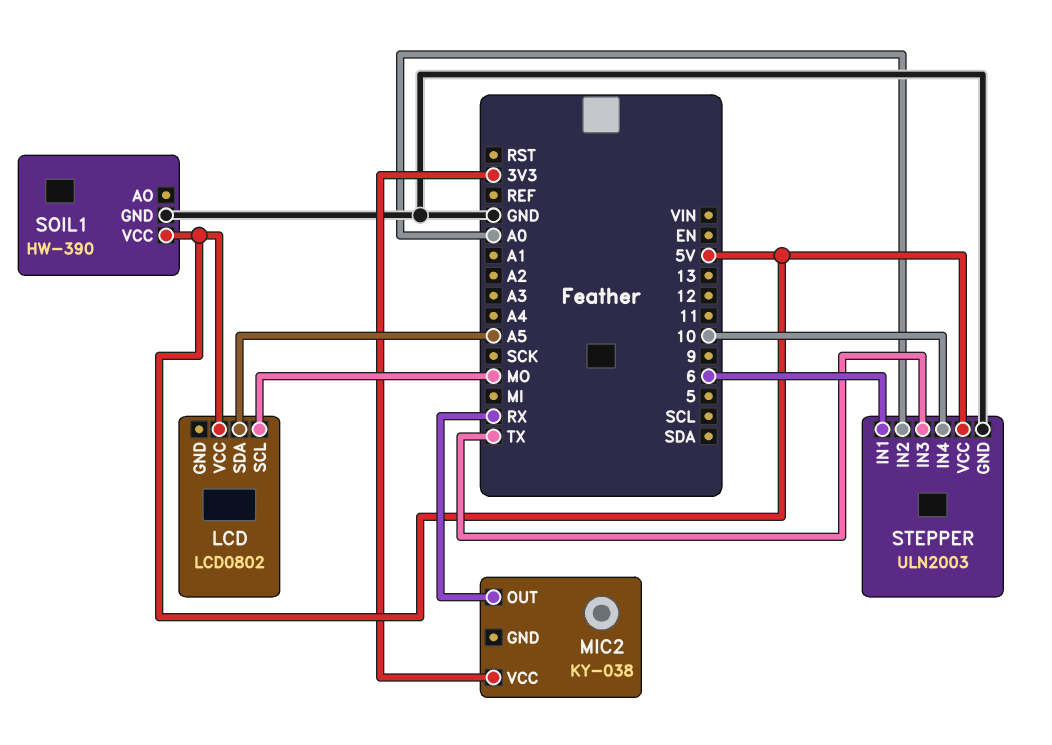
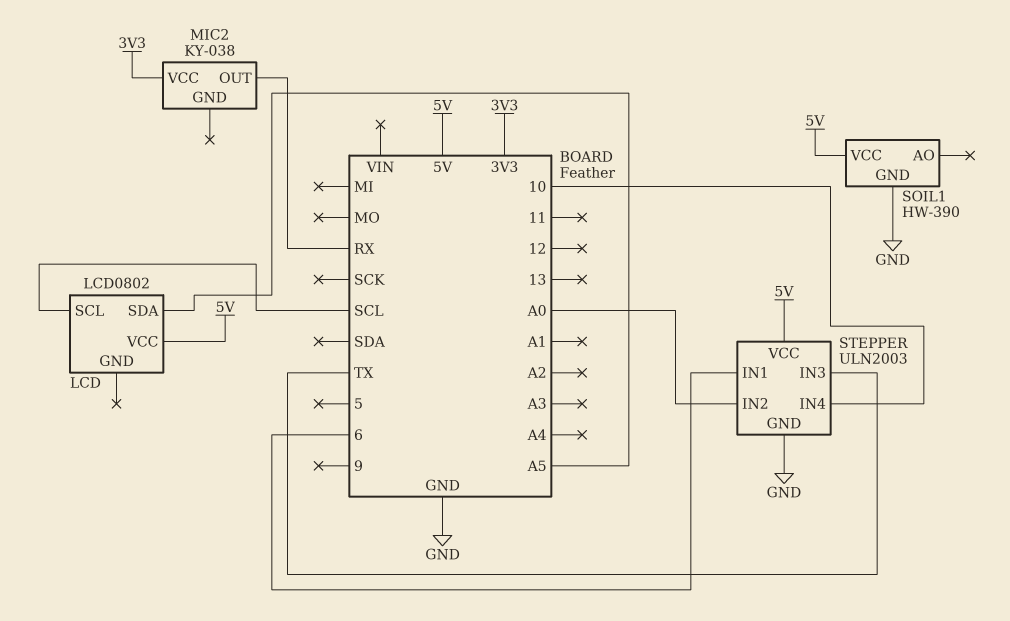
LCD pin SCL: MO -> SCL

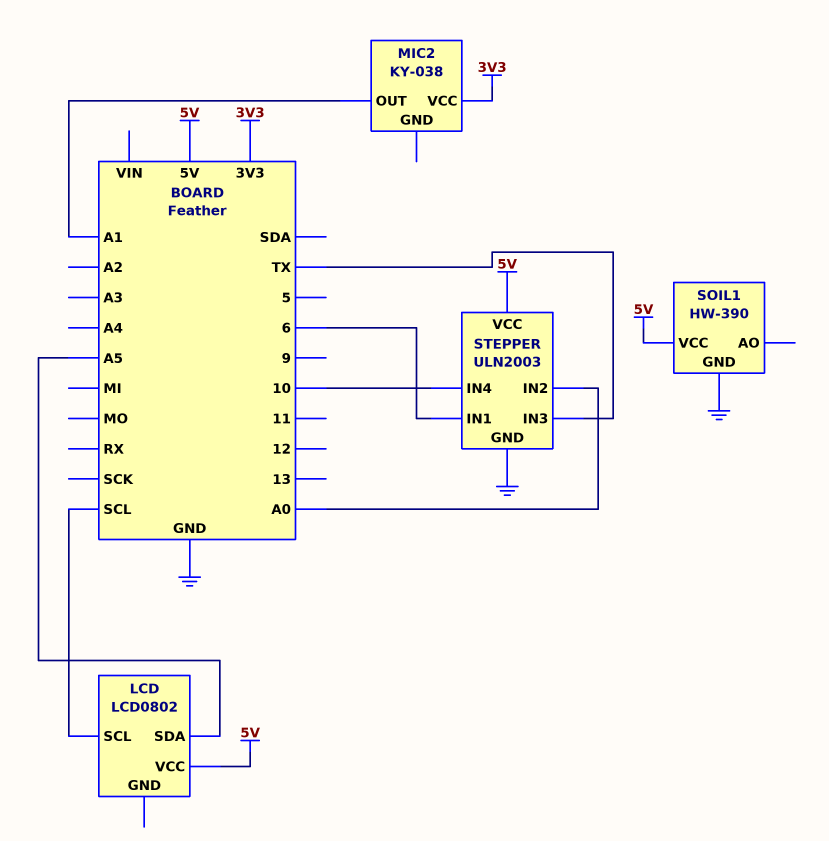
MIC2 pin OUT: RX -> A1

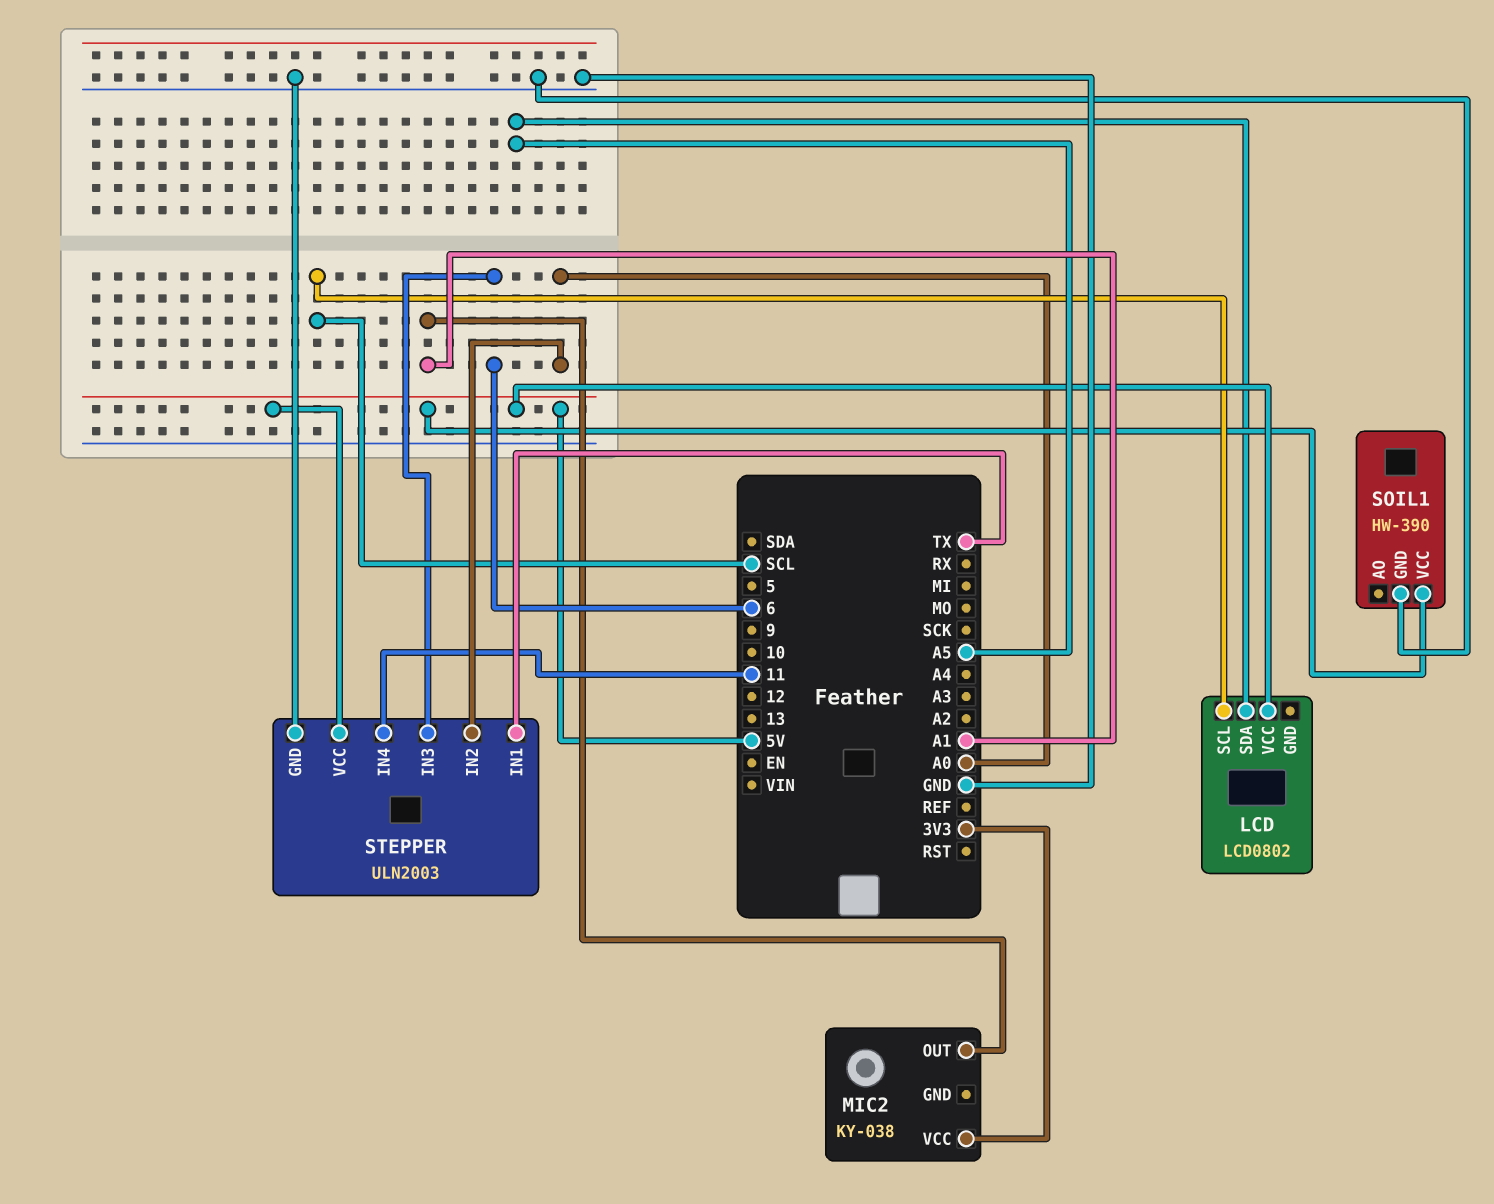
STEPPER pin IN1: 6 -> TX
STEPPER pin IN3: TX -> 6
STEPPER pin IN4: 10 -> 11

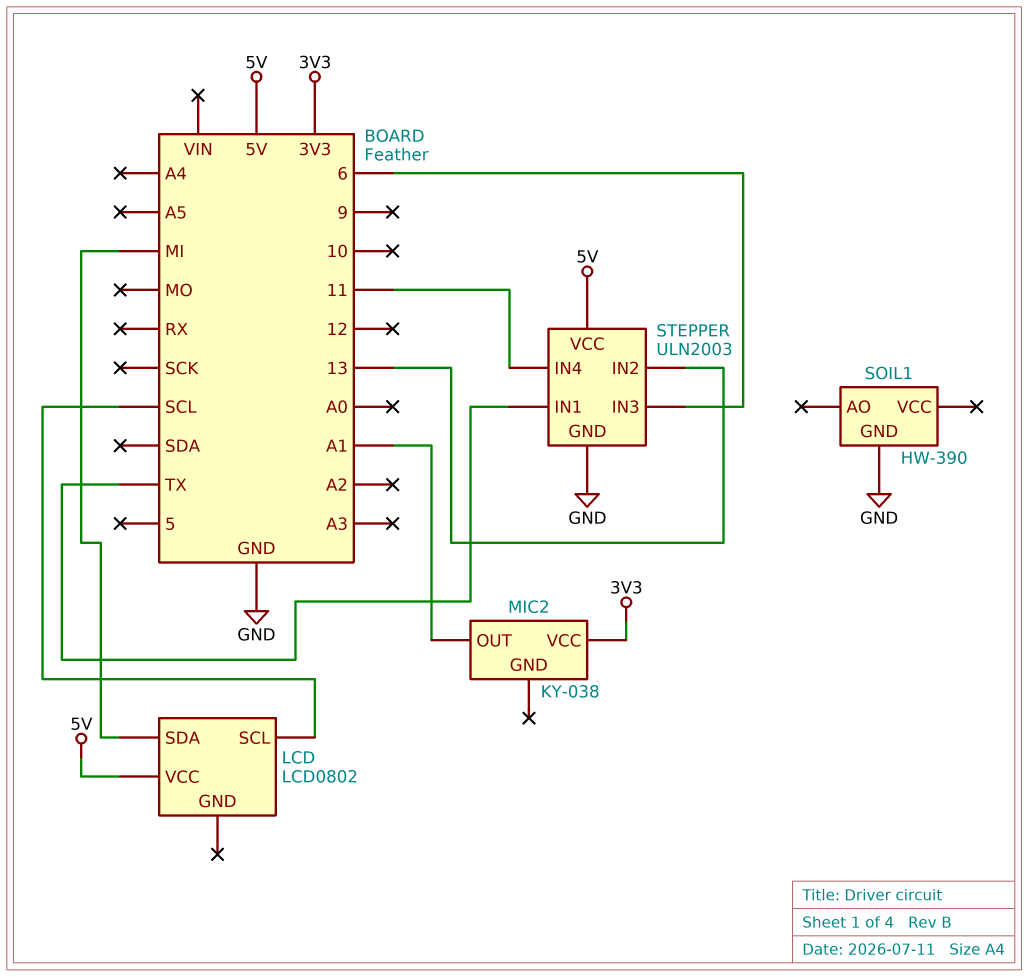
LCD pin SDA: A5 -> MI
SOIL1 pin VCC: 5V -> none
STEPPER pin IN2: A0 -> 13

